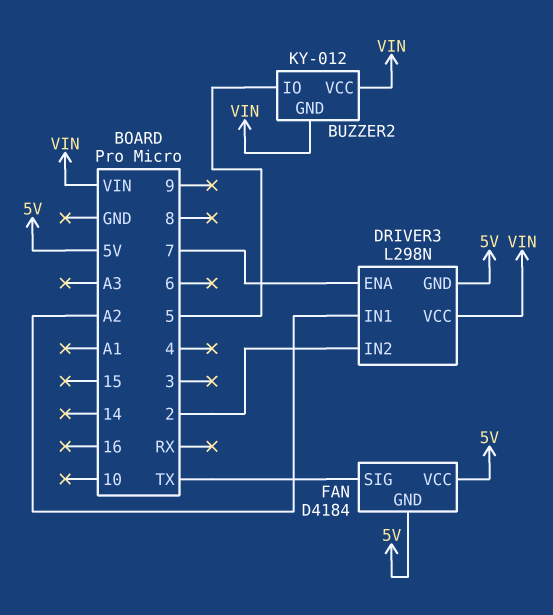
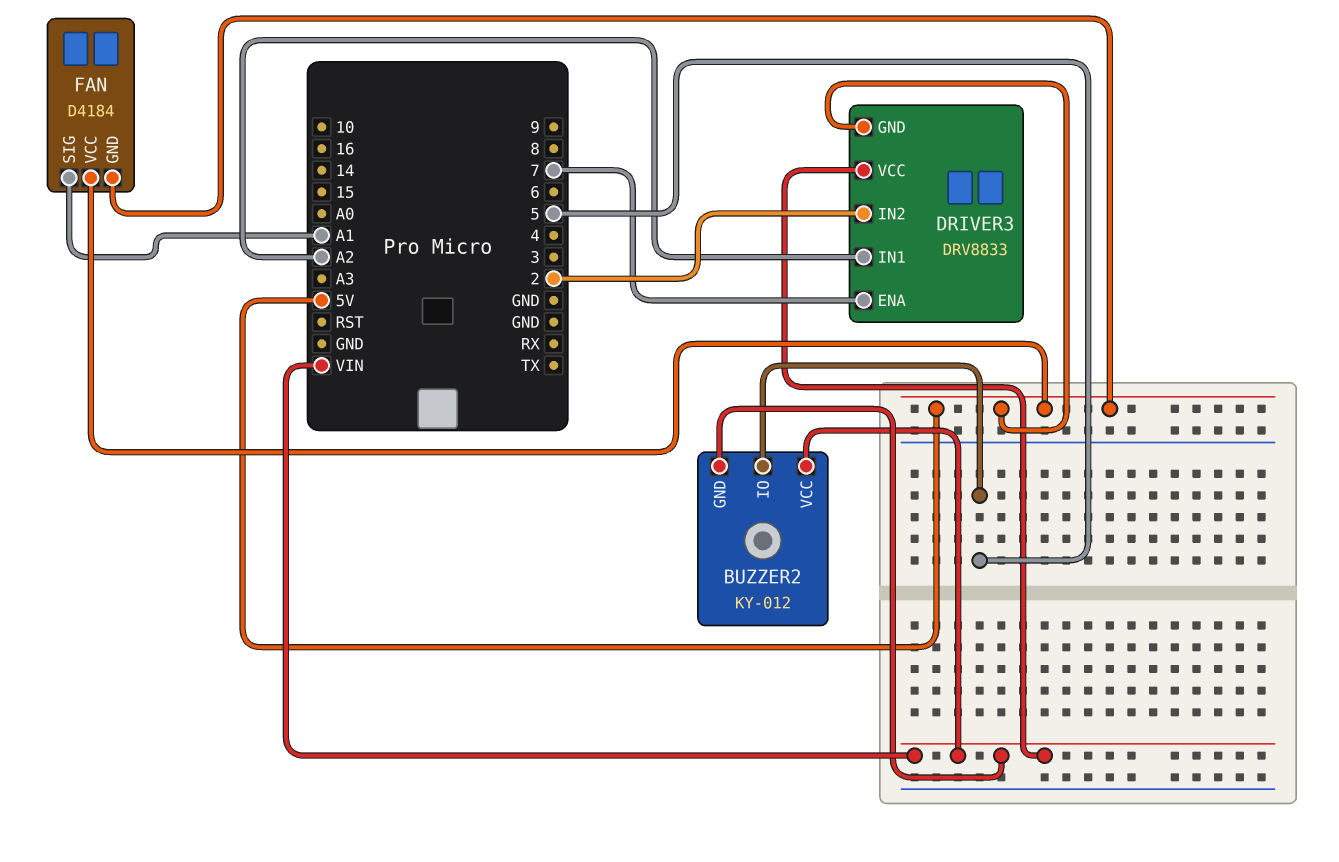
DRIVER3: L298N -> DRV8833
FAN pin SIG: TX -> A1

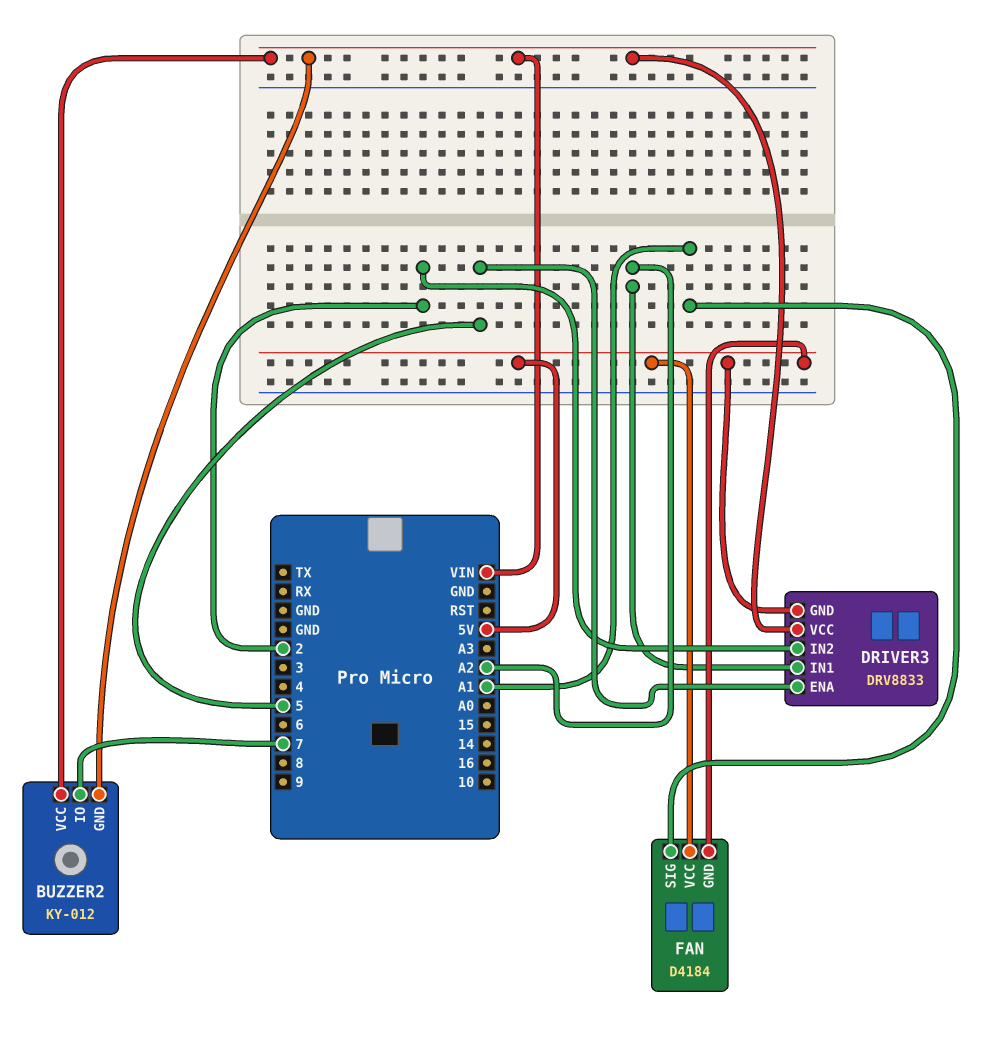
BUZZER2 pin IO: 5 -> 7
DRIVER3 pin ENA: 7 -> 5

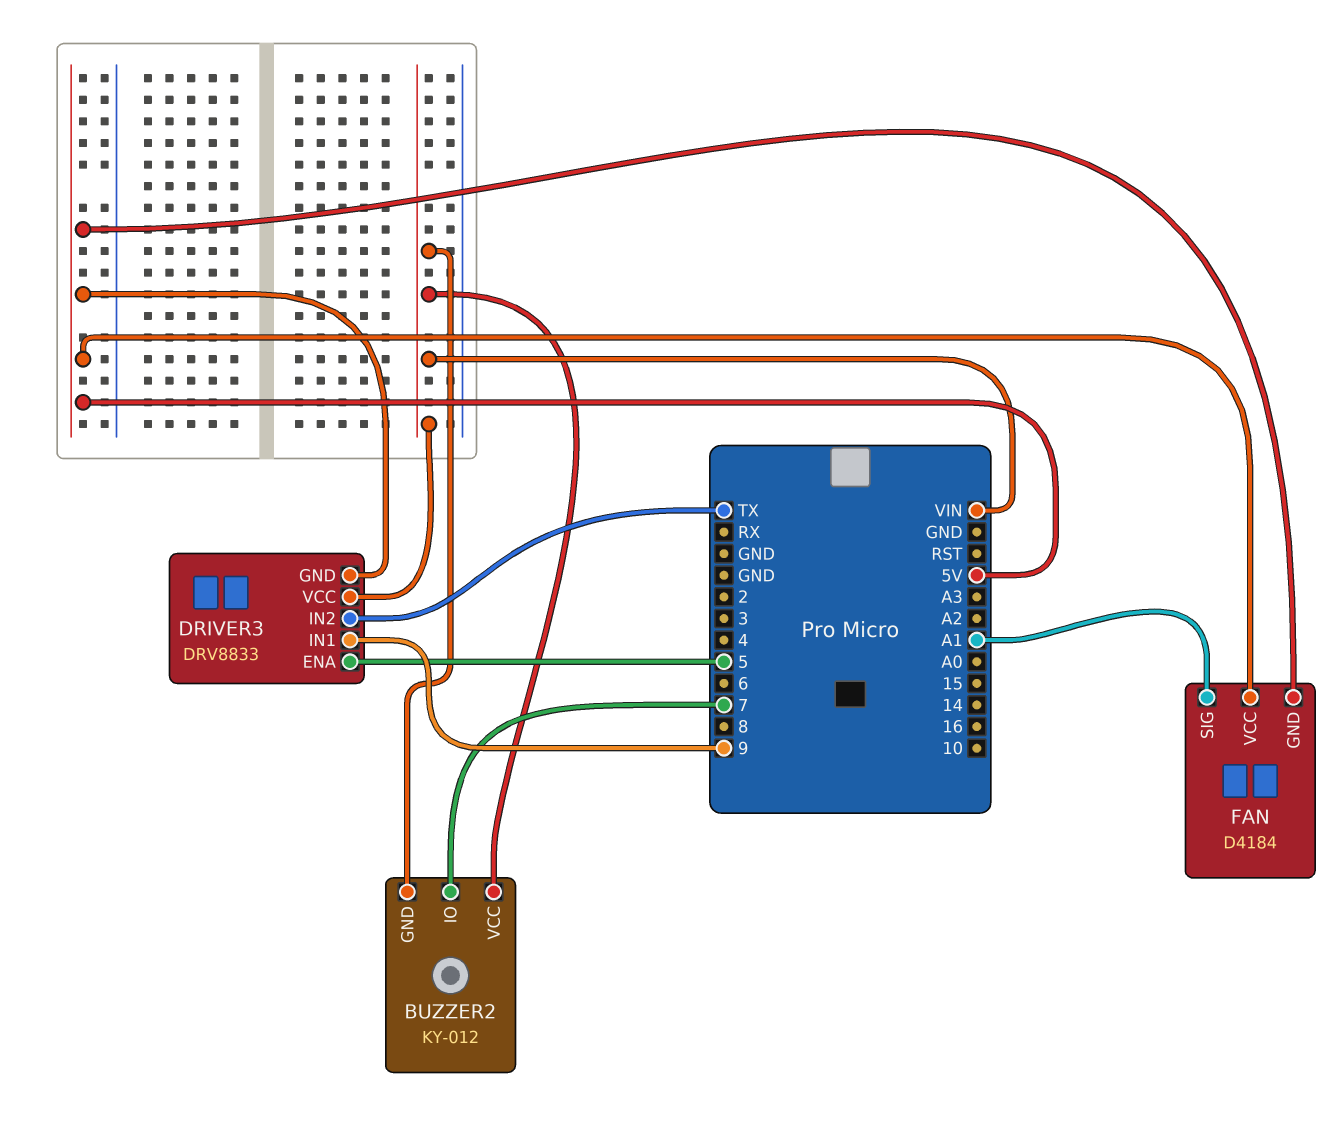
DRIVER3 pin IN1: A2 -> 9
DRIVER3 pin IN2: 2 -> TX

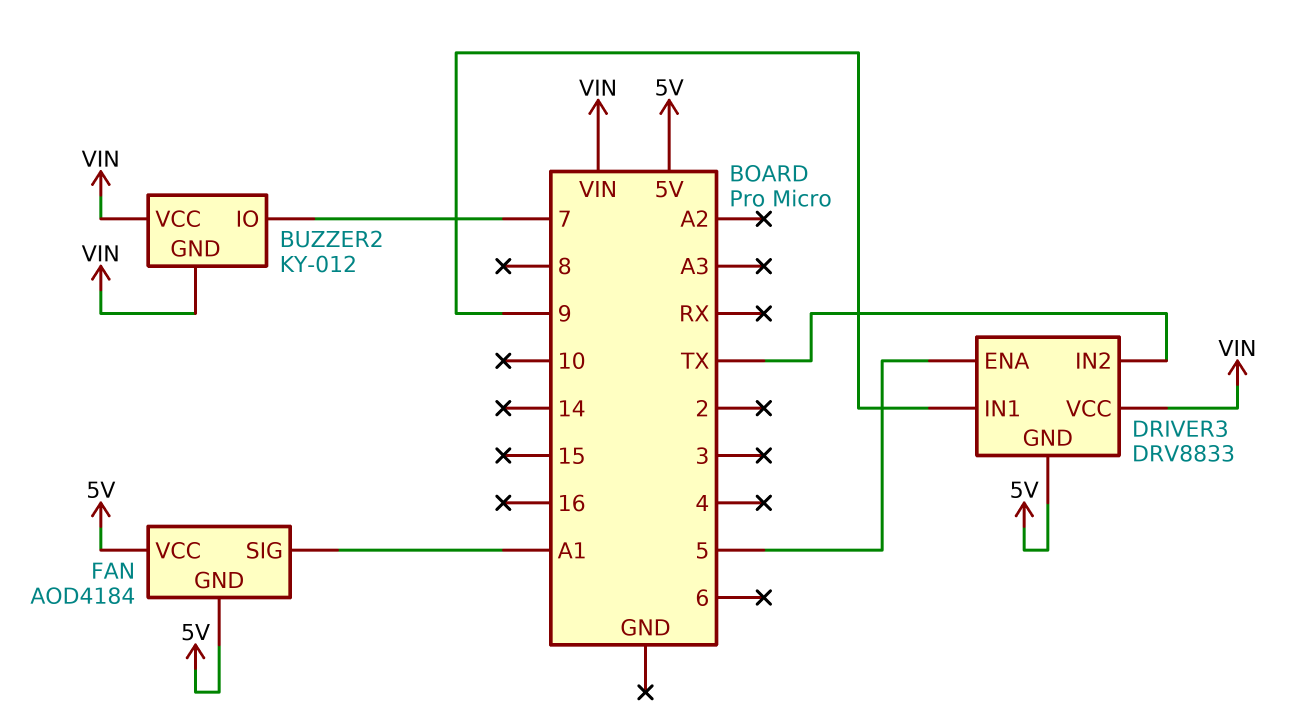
FAN: D4184 -> AOD4184

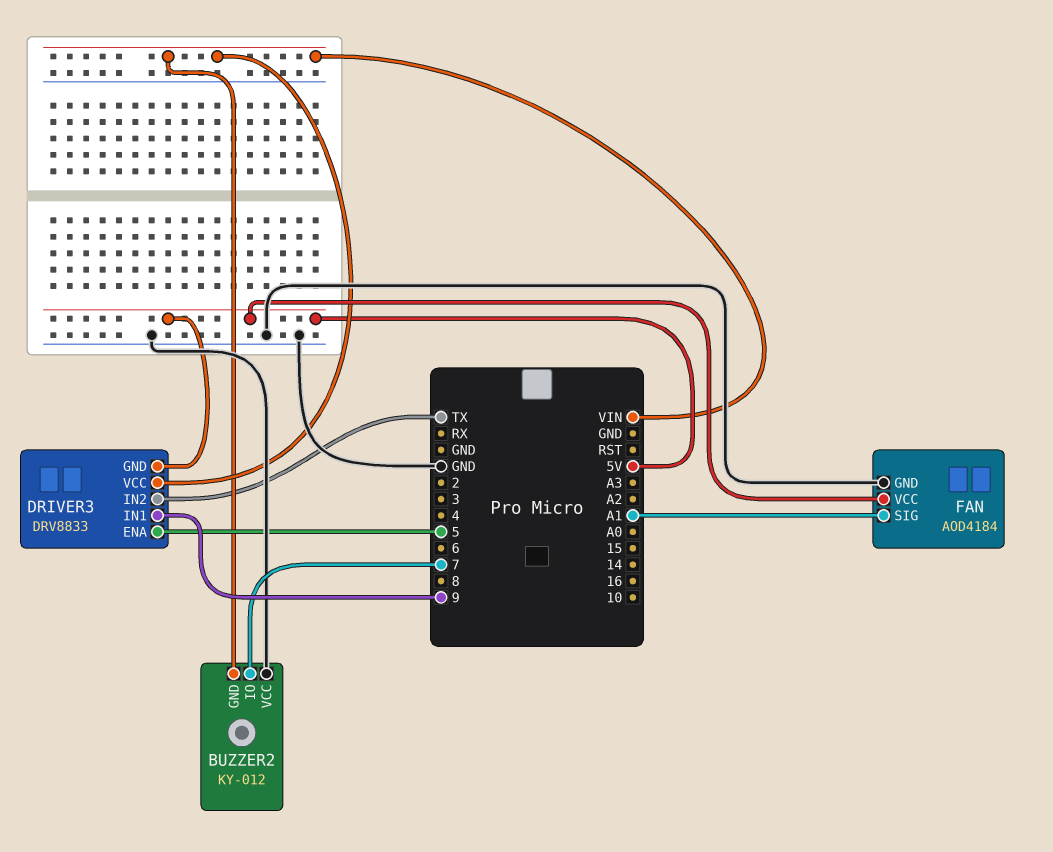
BUZZER2 pin VCC: VIN -> GND
FAN pin GND: 5V -> GND

